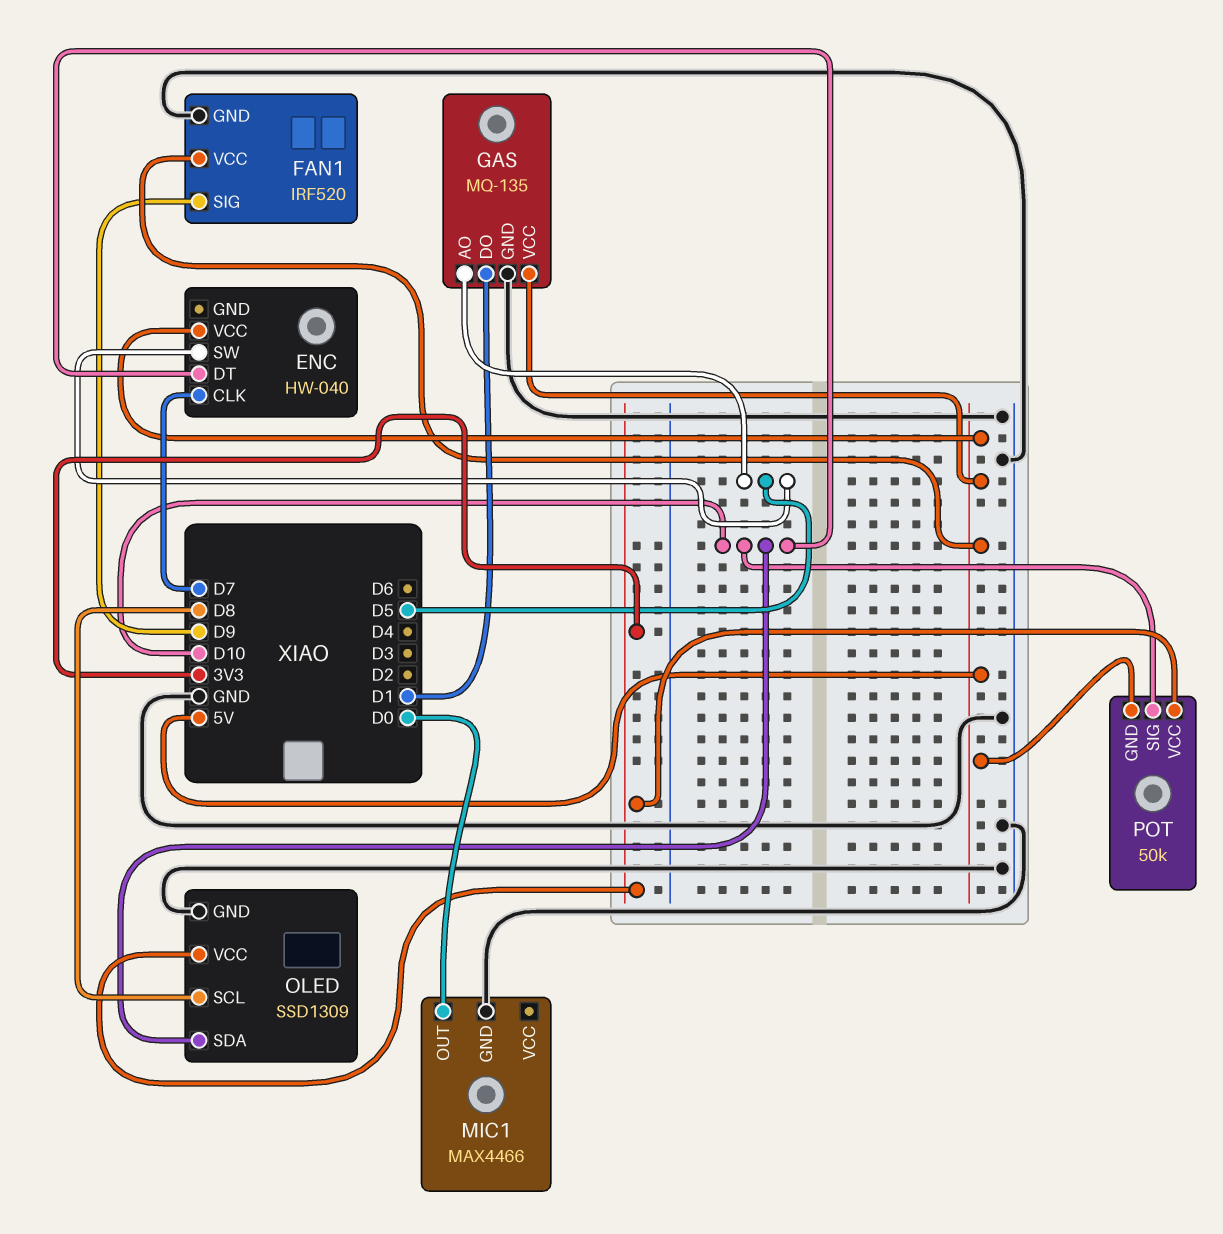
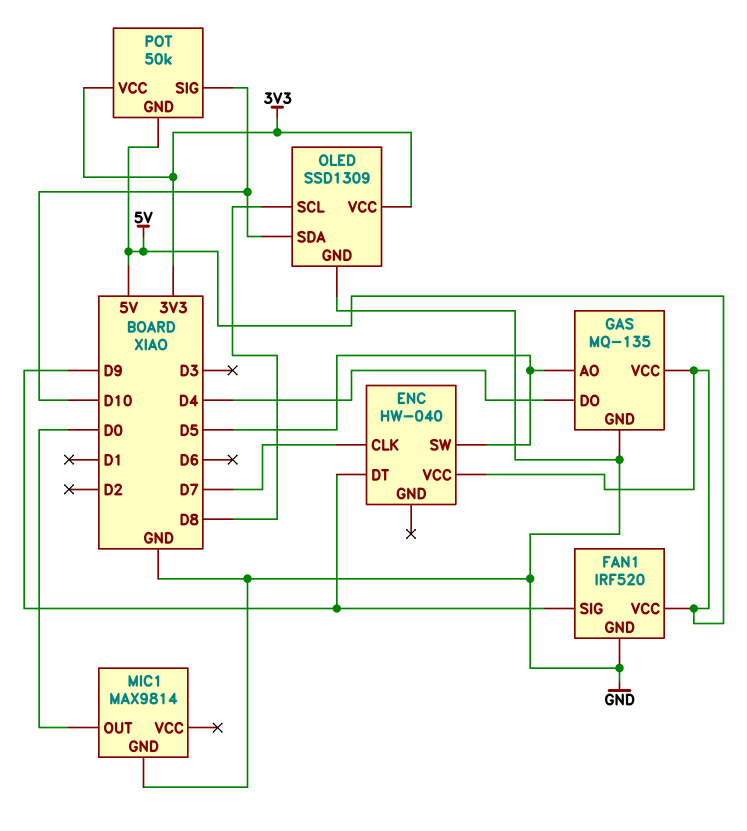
ENC pin DT: D10 -> D9
GAS pin DO: D1 -> D4
MIC1: MAX4466 -> MAX9814

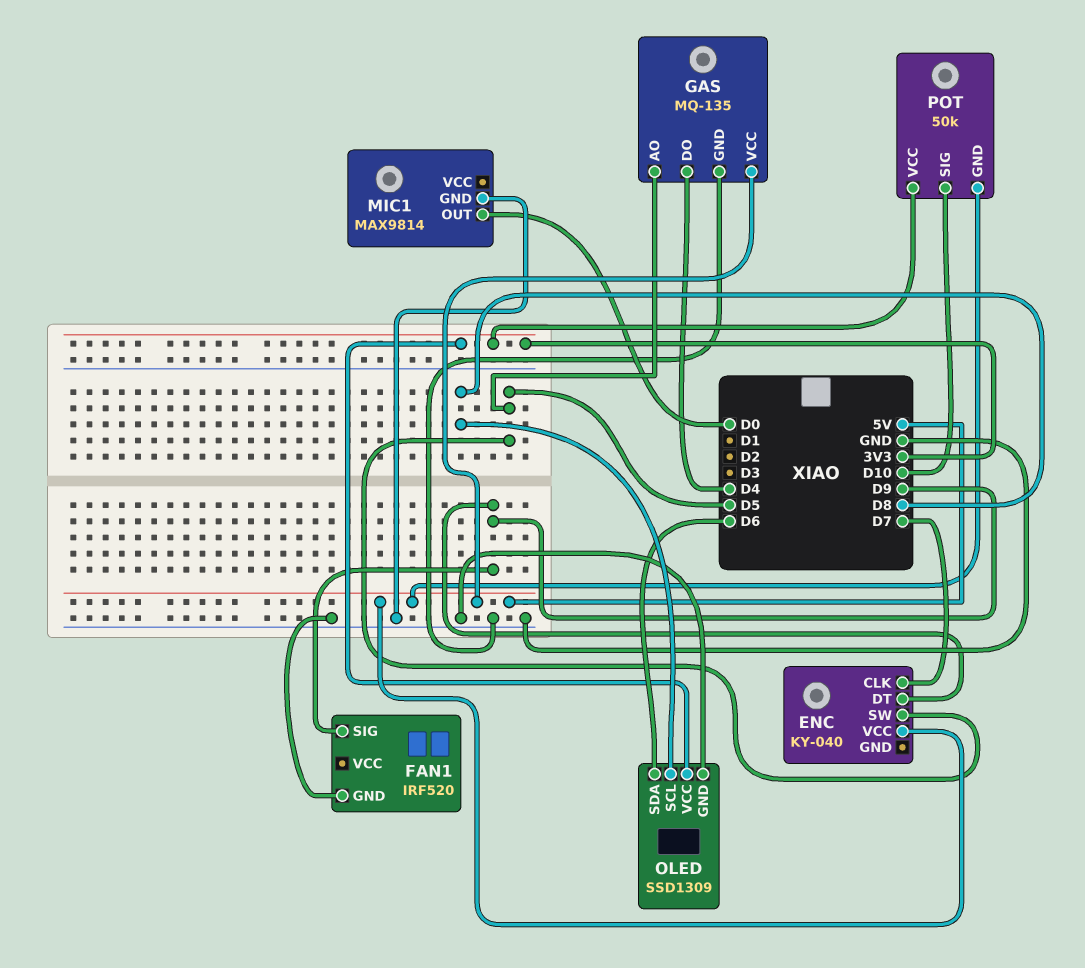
ENC: HW-040 -> KY-040
FAN1 pin VCC: 5V -> none
OLED pin SDA: D10 -> D6

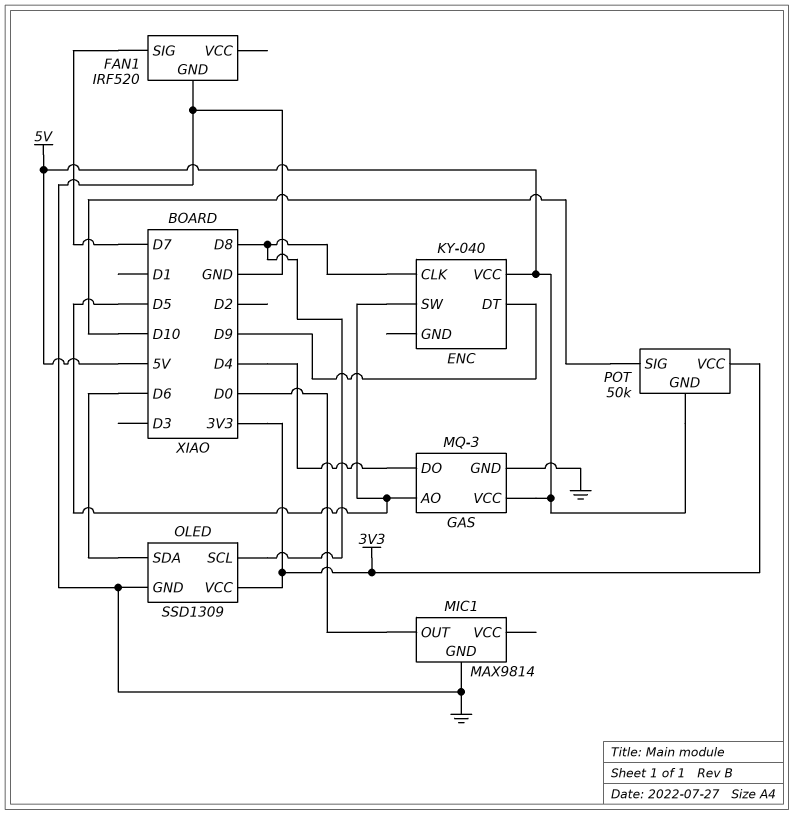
ENC pin CLK: D7 -> D8
FAN1 pin SIG: D9 -> D7
GAS: MQ-135 -> MQ-3

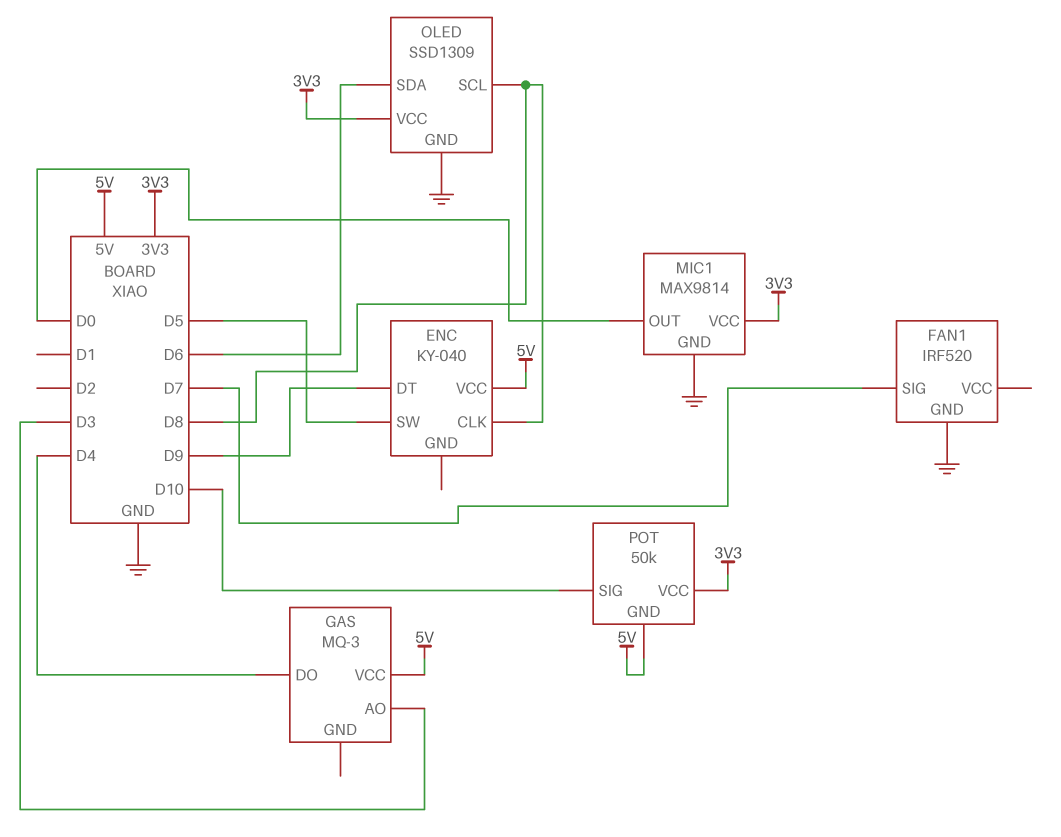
GAS pin AO: D5 -> D3
GAS pin GND: GND -> none
MIC1 pin VCC: none -> 3V3

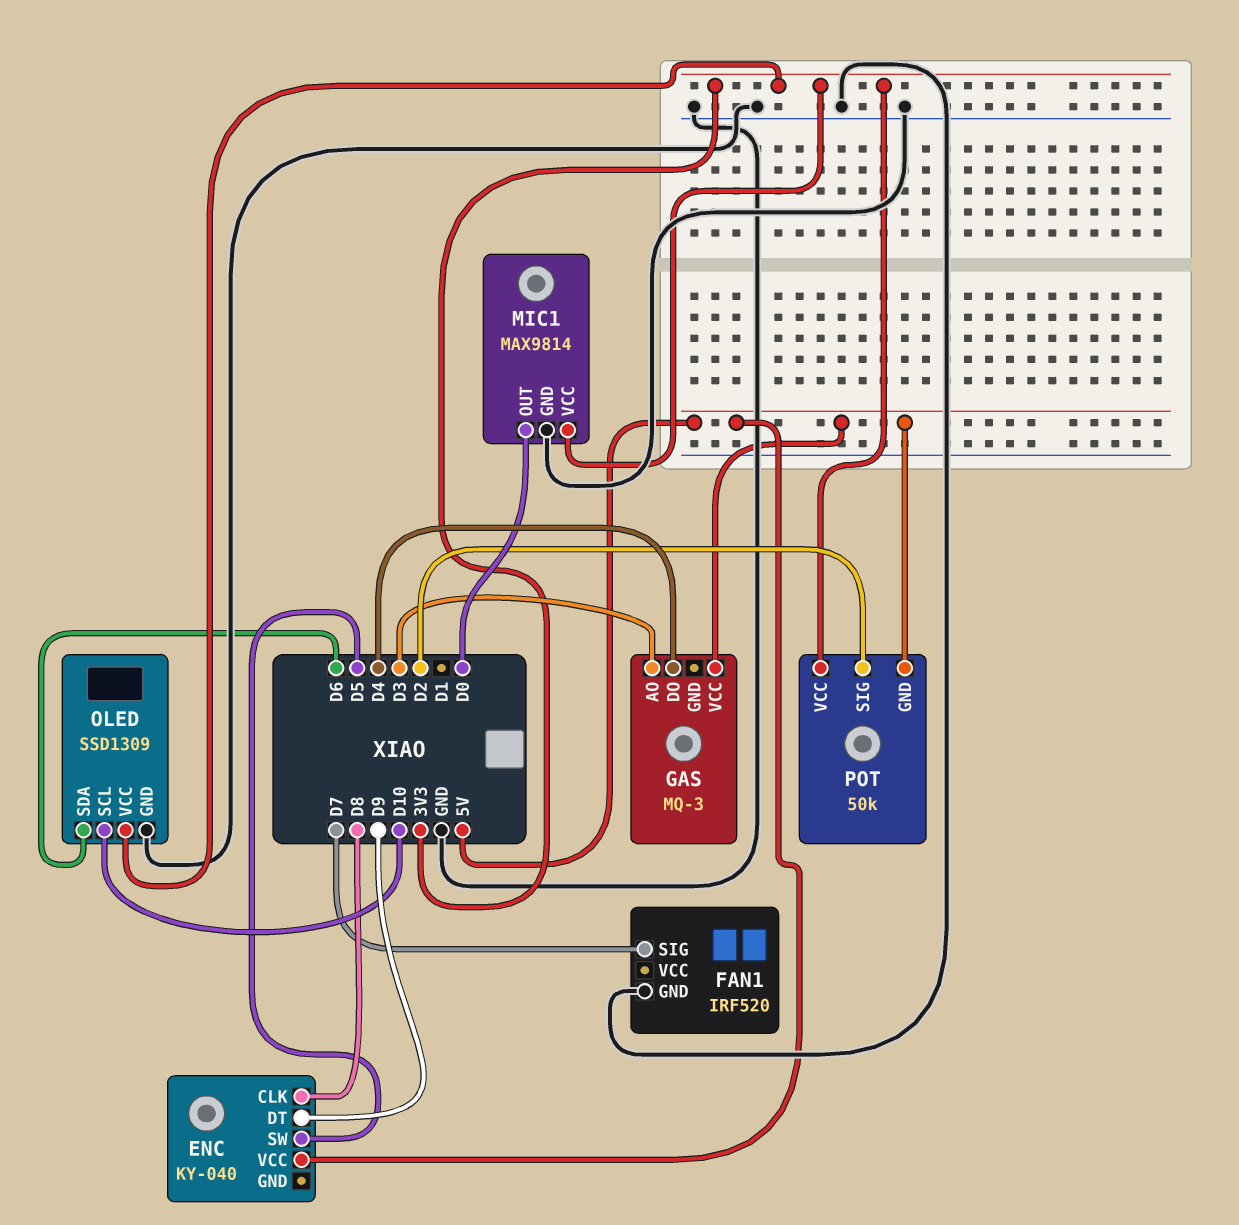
OLED pin SCL: D8 -> D10
POT pin SIG: D10 -> D2

